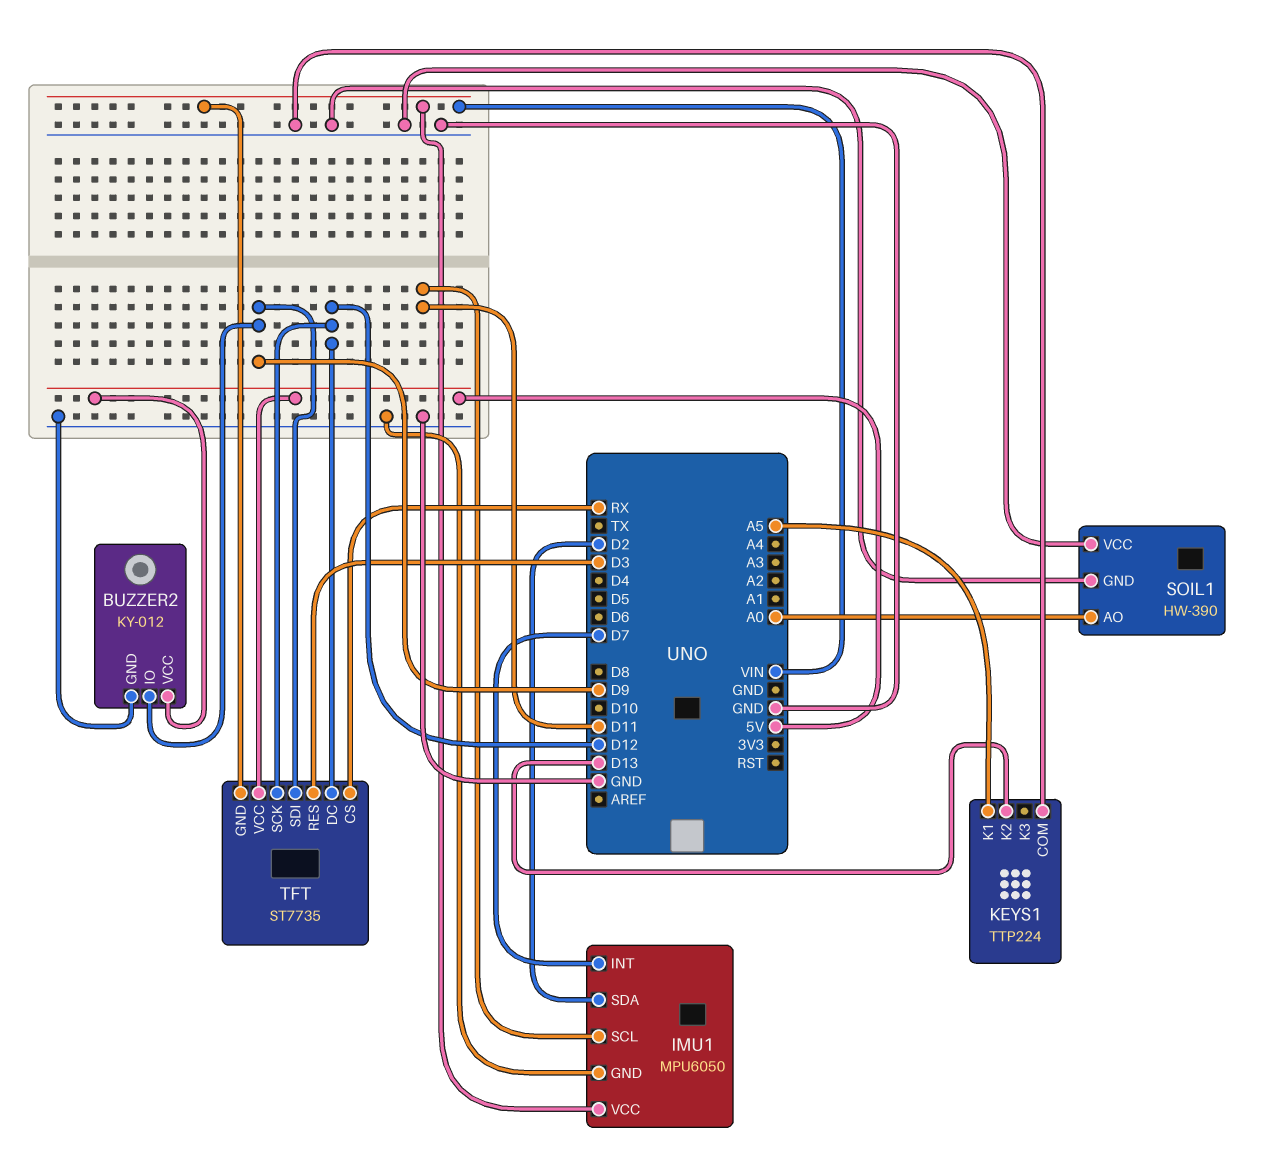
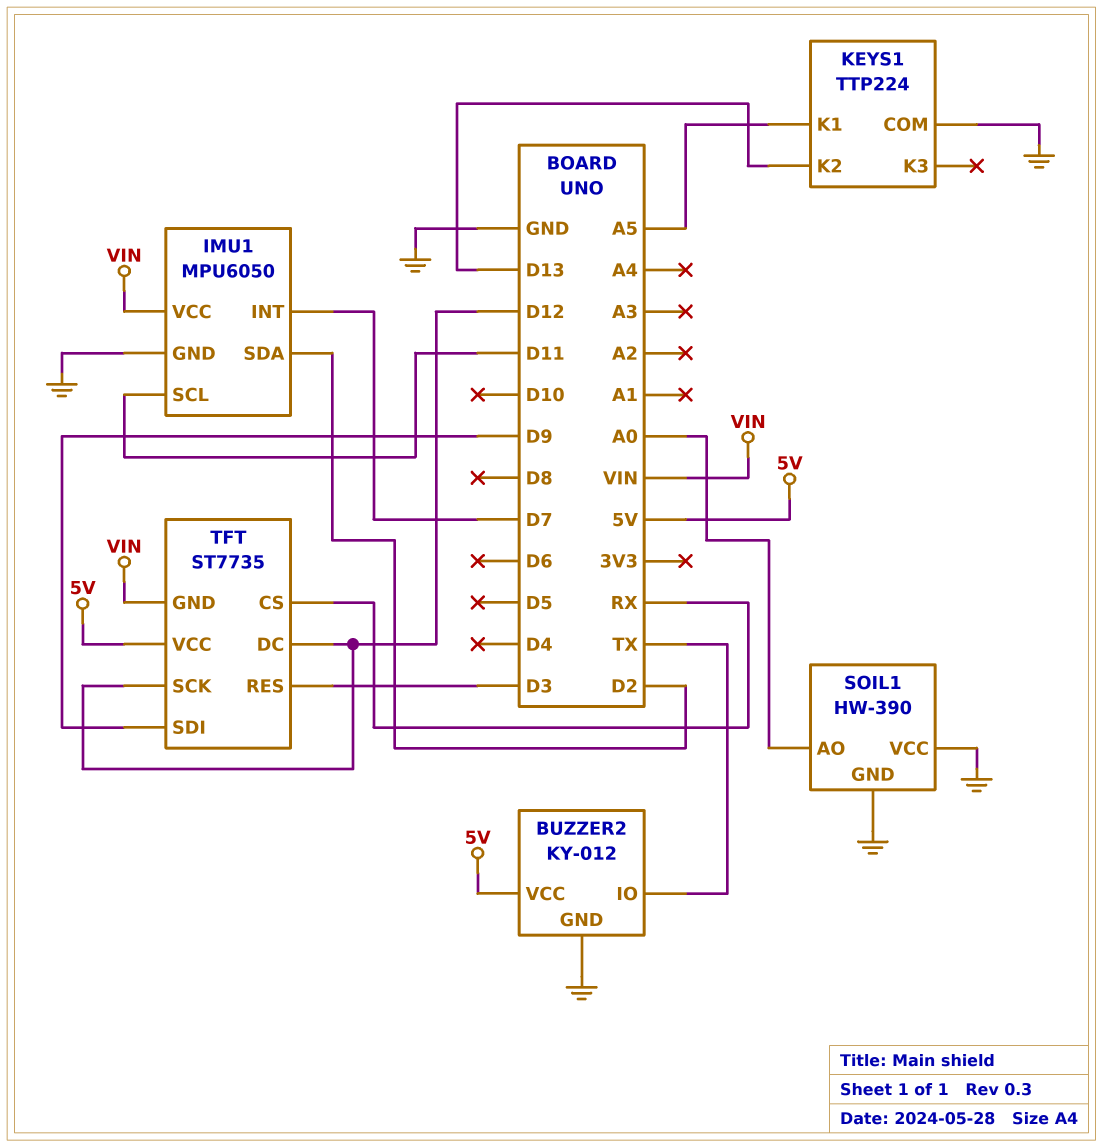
BUZZER2 pin IO: D9 -> TX

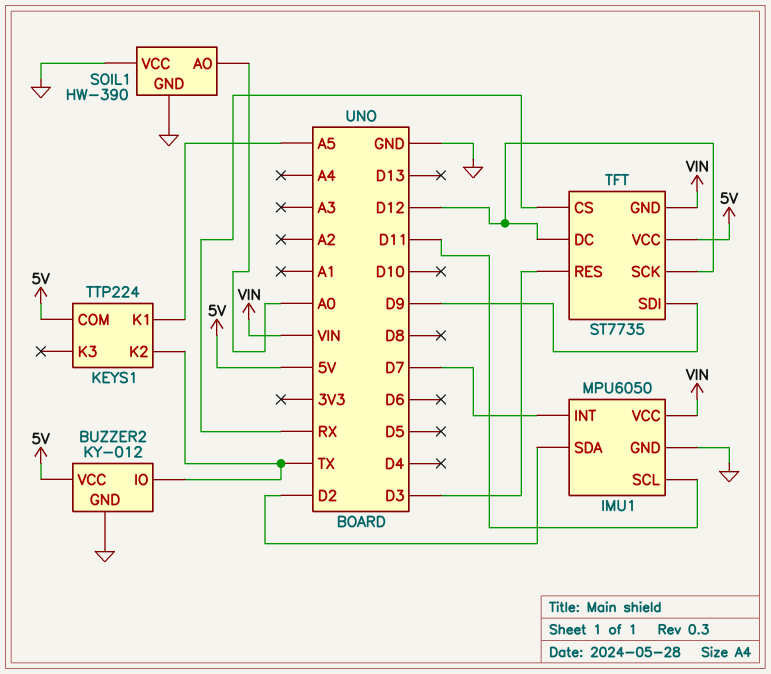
KEYS1 pin COM: GND -> 5V
KEYS1 pin K2: D13 -> TX

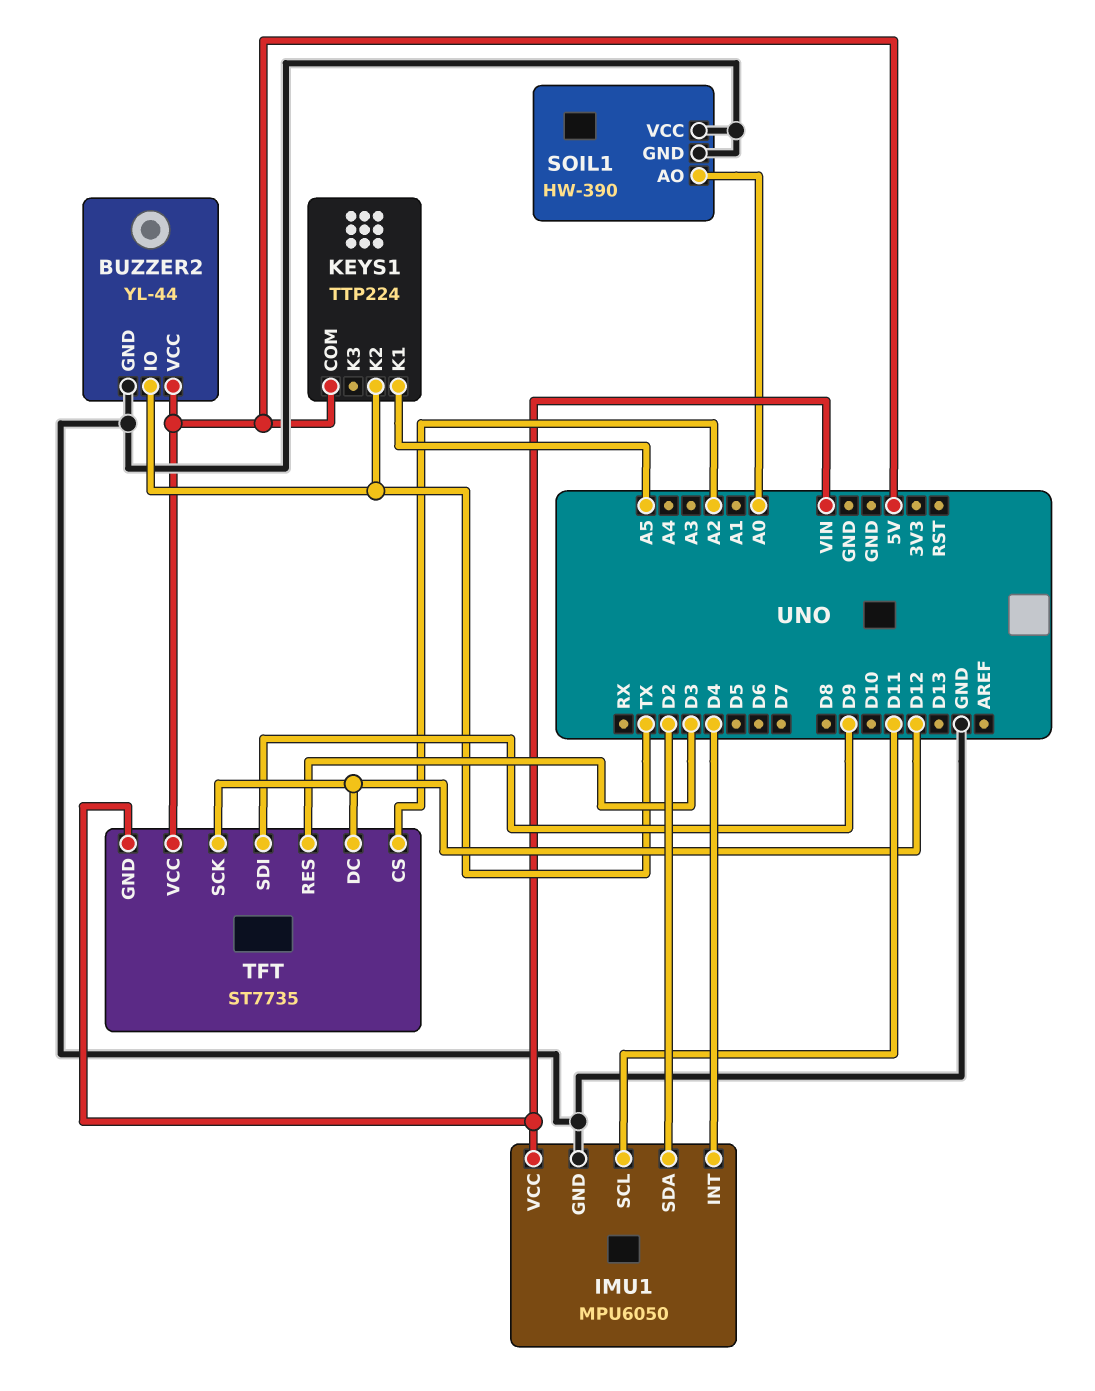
BUZZER2: KY-012 -> YL-44
IMU1 pin INT: D7 -> D4
TFT pin CS: RX -> A2

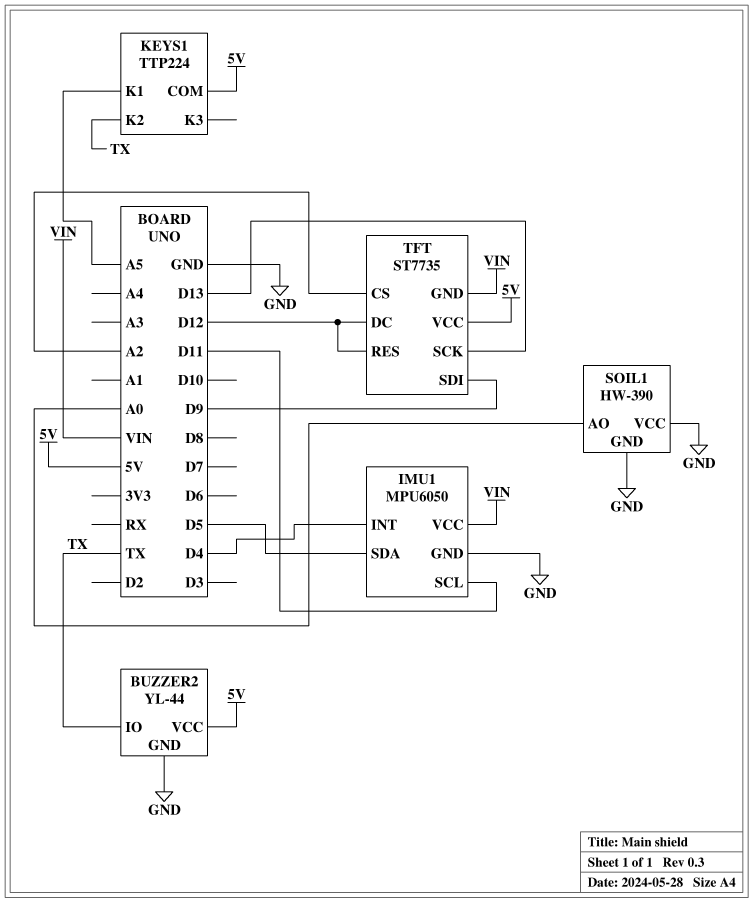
IMU1 pin SDA: D2 -> D5
TFT pin RES: D3 -> D12
TFT pin SCK: D12 -> D13

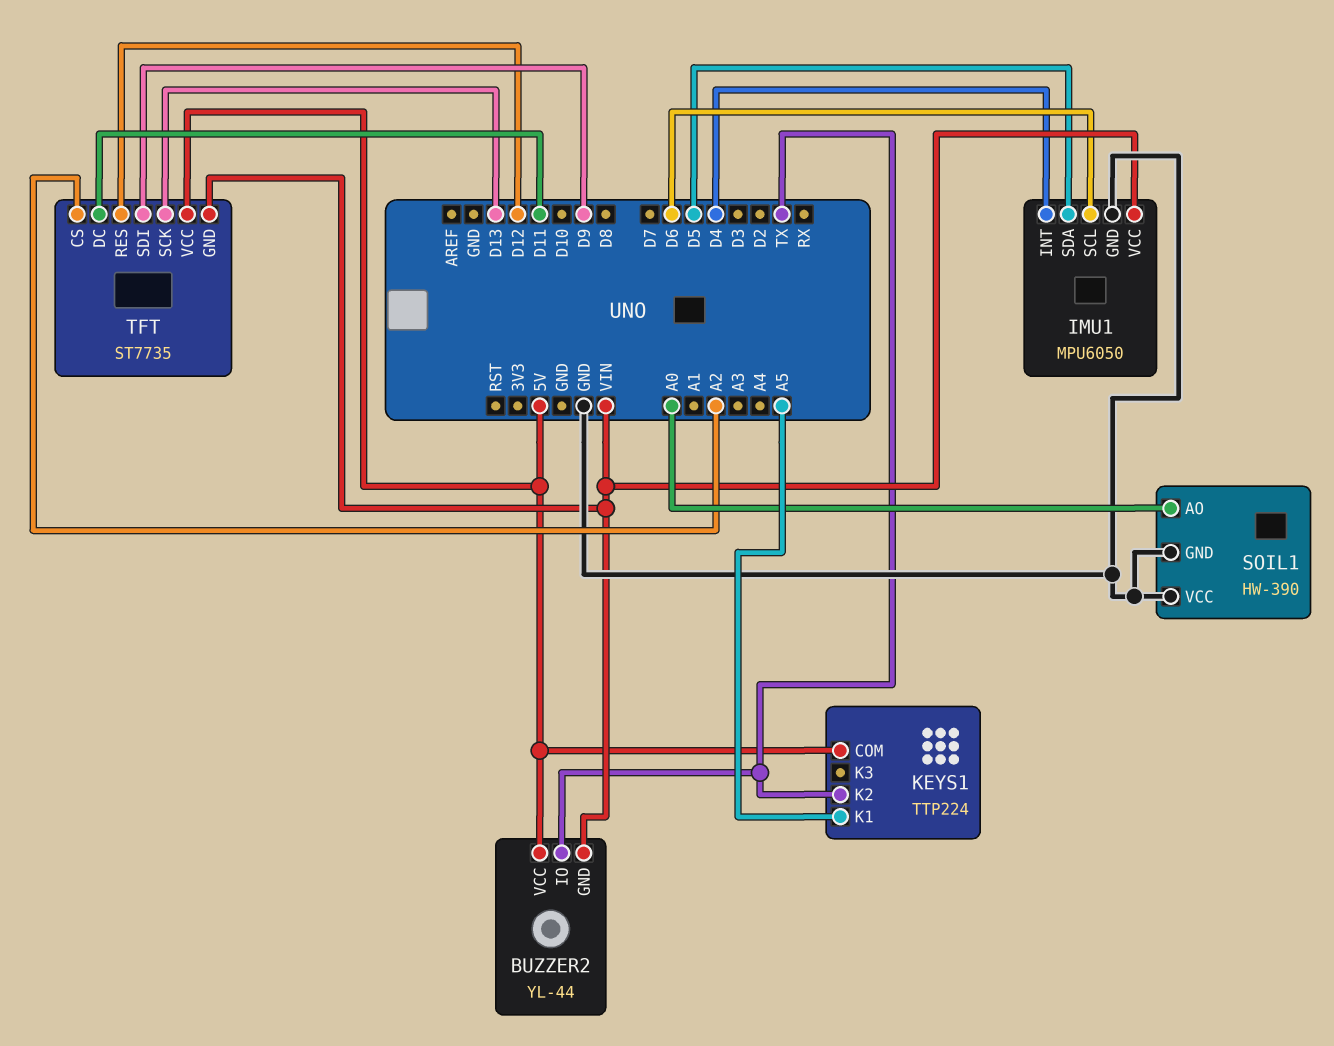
BUZZER2 pin GND: GND -> VIN
IMU1 pin SCL: D11 -> D6
TFT pin DC: D12 -> D11

